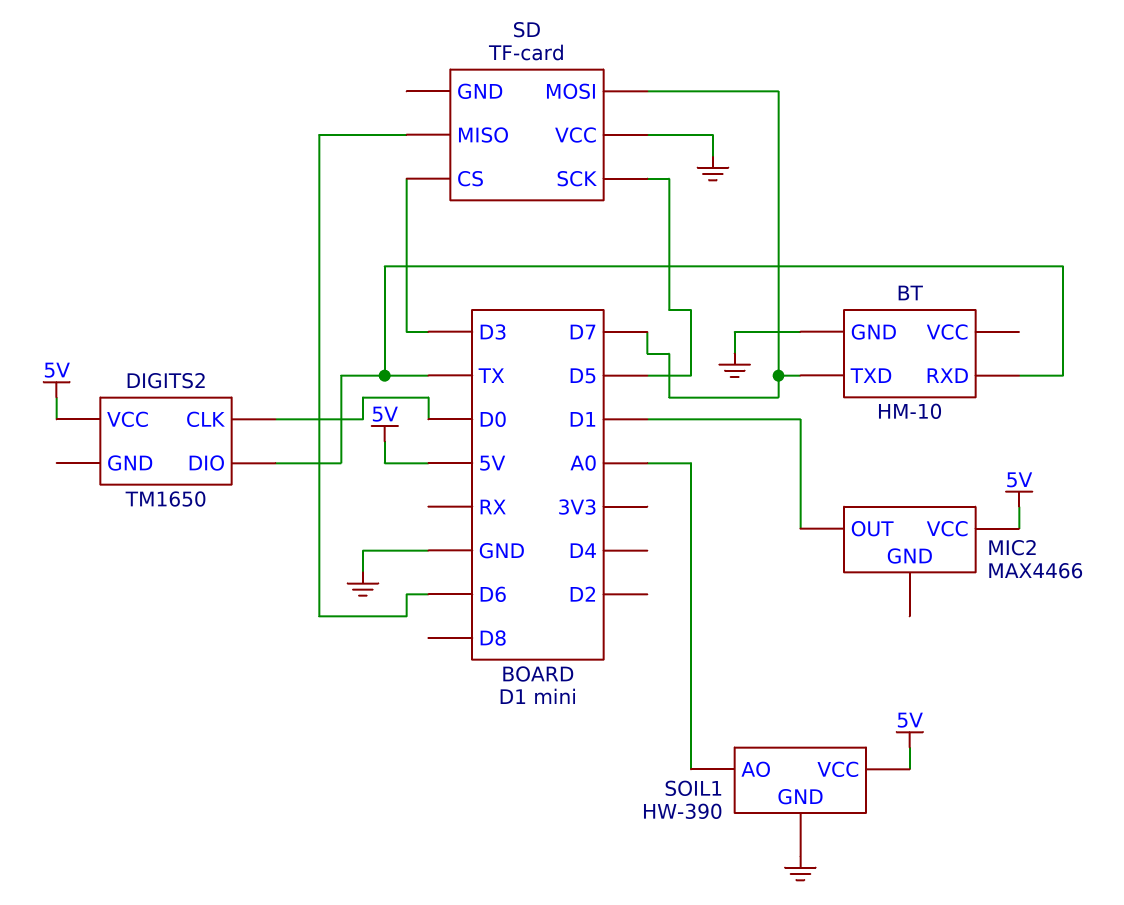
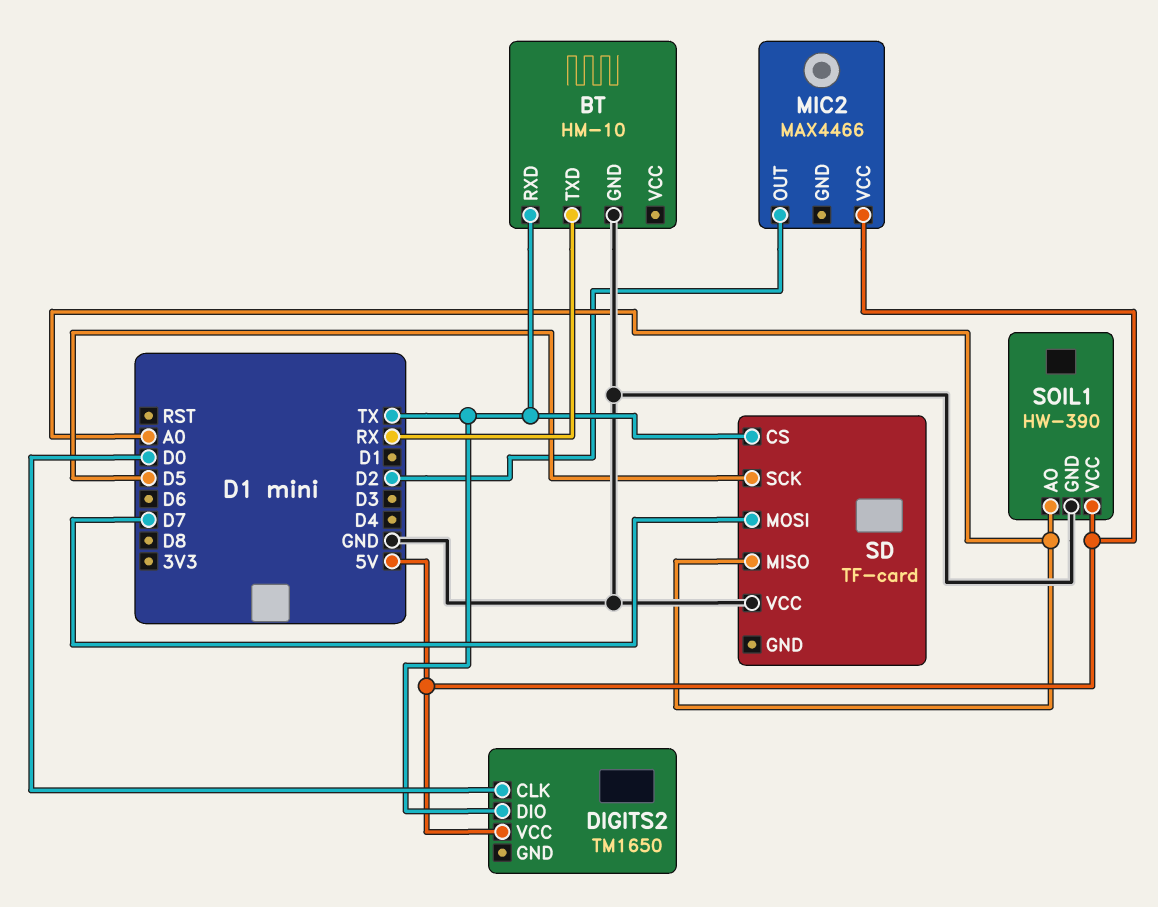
BT pin TXD: D7 -> RX
MIC2 pin OUT: D1 -> D2
SD pin CS: D3 -> TX
SD pin MISO: D6 -> A0

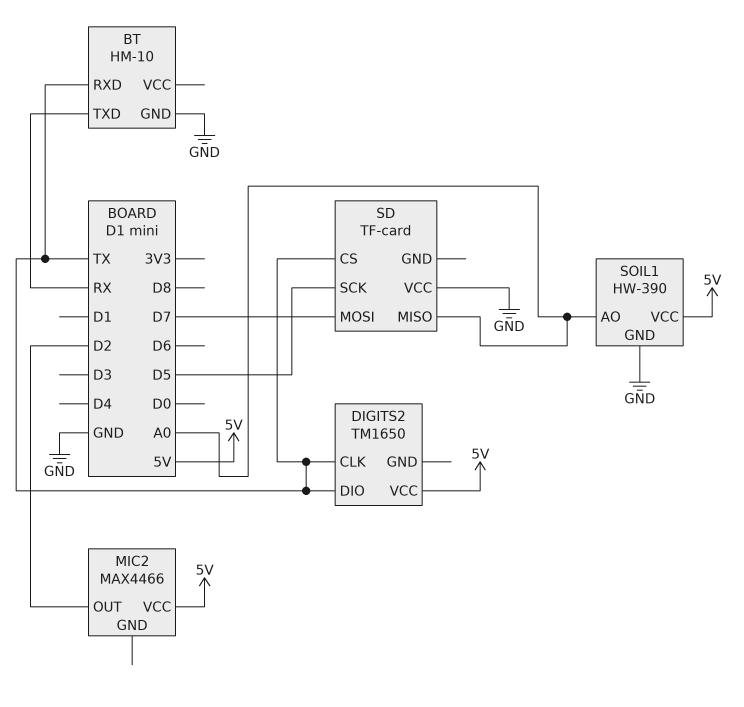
DIGITS2 pin CLK: D0 -> TX

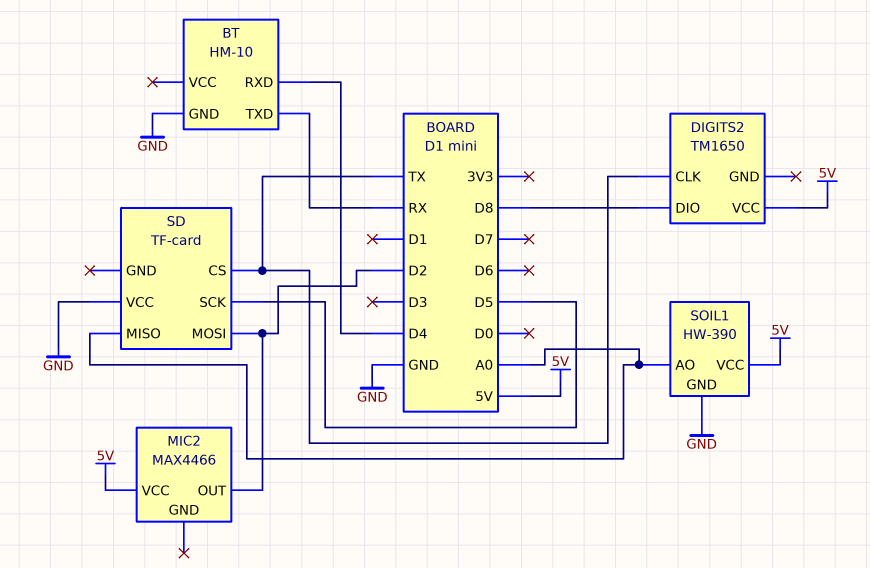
BT pin RXD: TX -> D4
DIGITS2 pin DIO: TX -> D8
SD pin MOSI: D7 -> D2

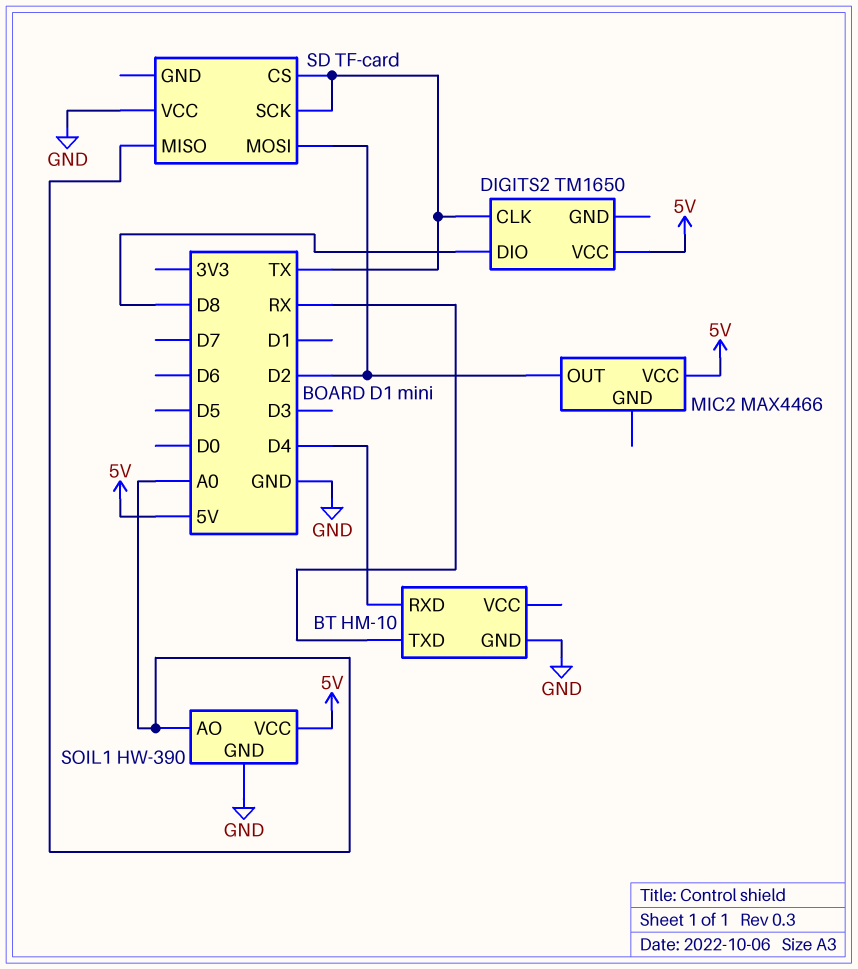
SD pin SCK: D5 -> TX

